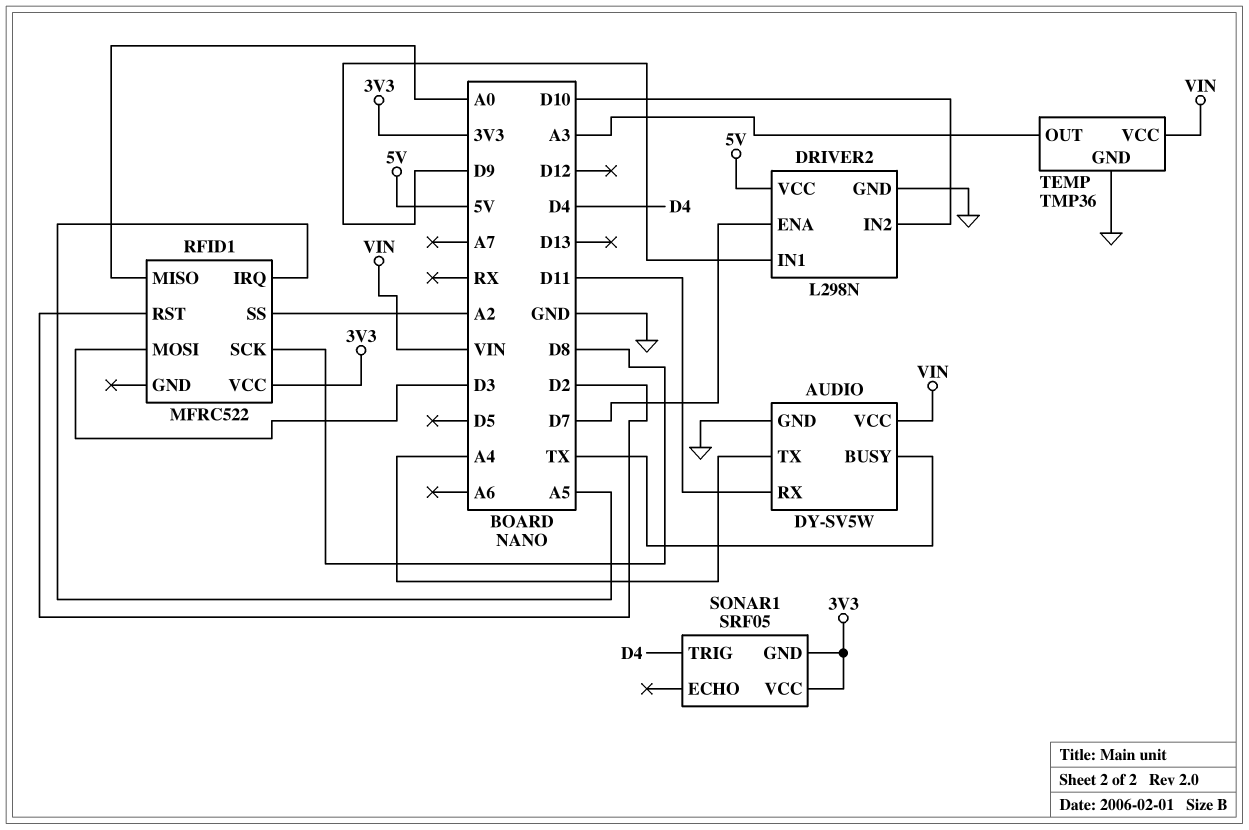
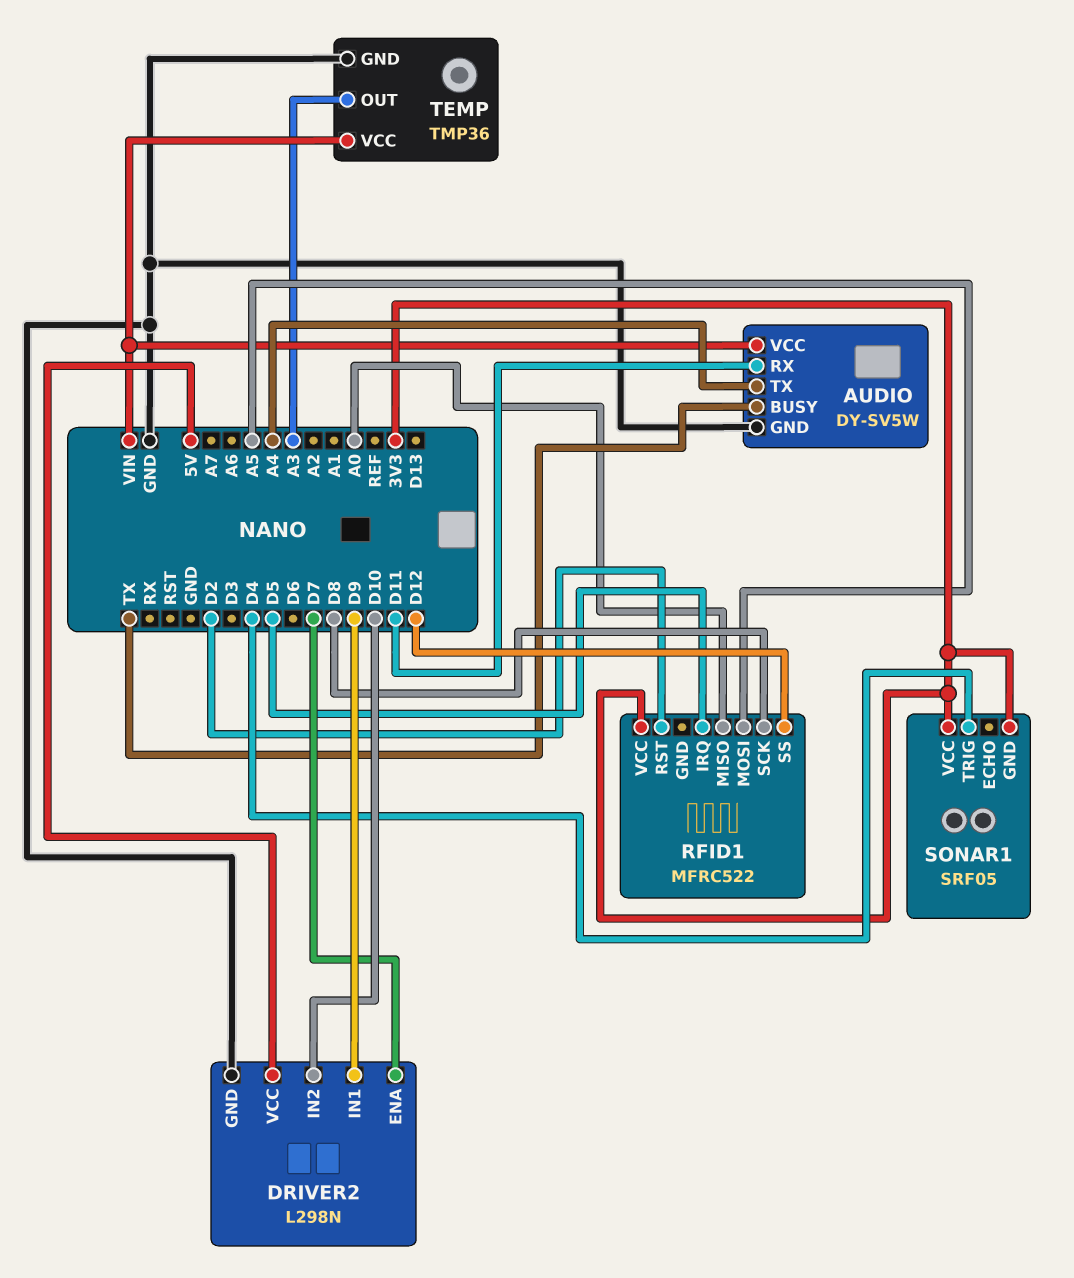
RFID1 pin IRQ: A5 -> D5
RFID1 pin MOSI: D3 -> A5
RFID1 pin SS: A2 -> D12

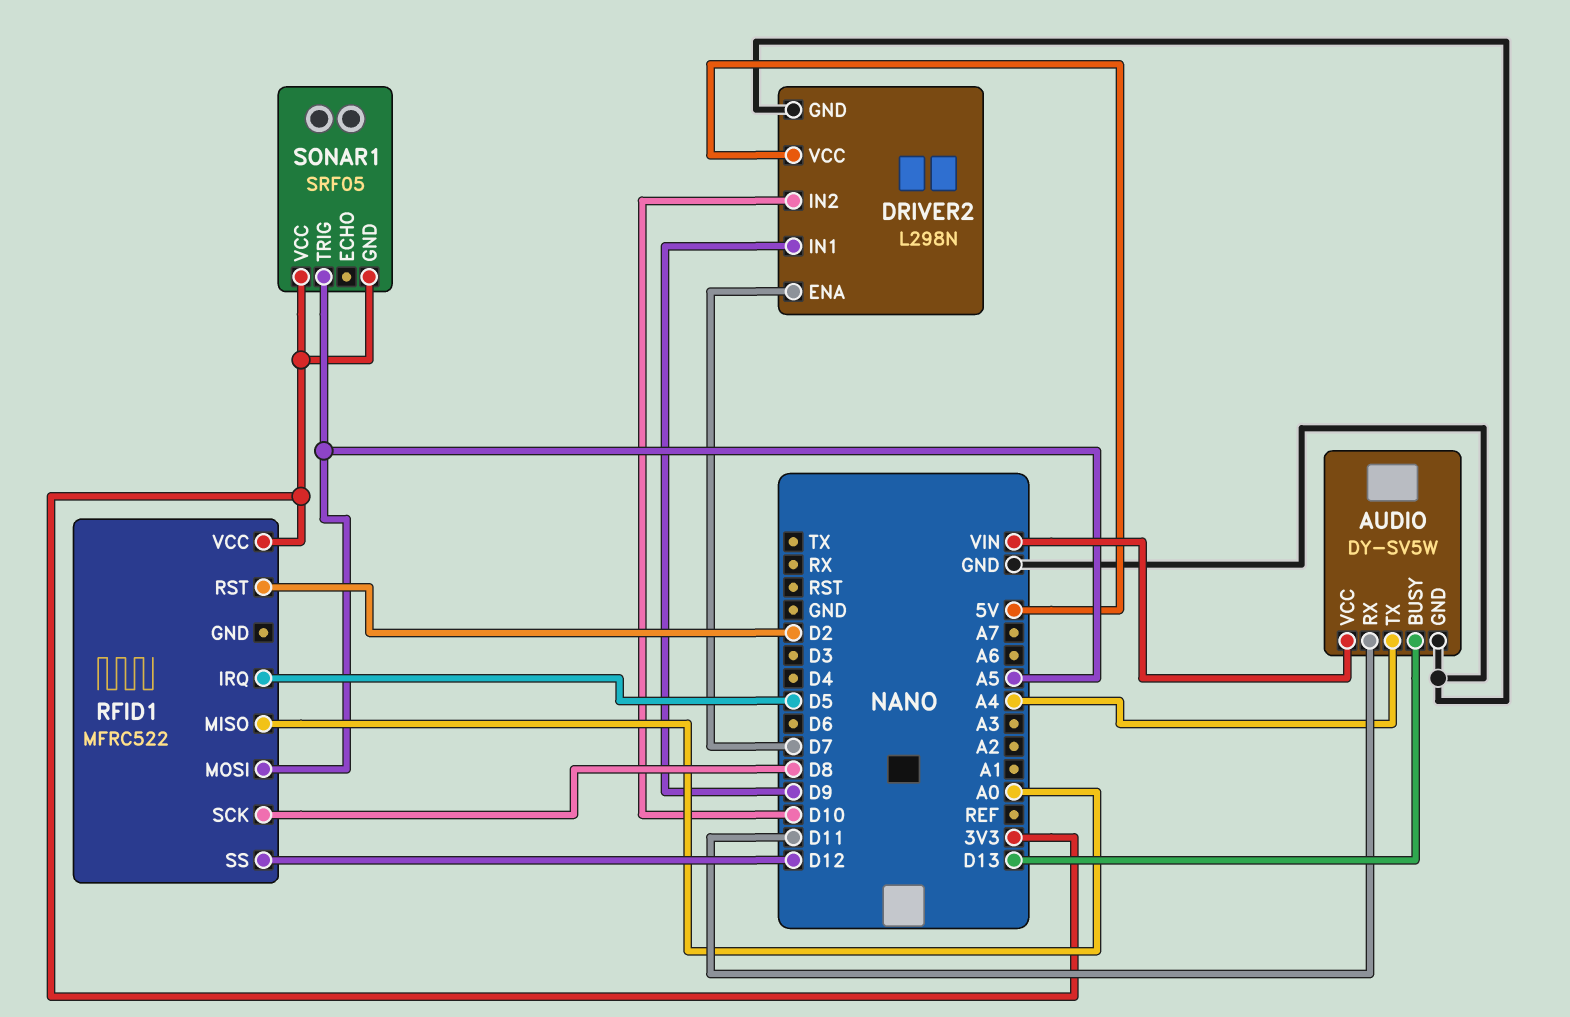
AUDIO pin BUSY: TX -> D13
SONAR1 pin TRIG: D4 -> A5
TEMP: TMP36 -> none
TEMP pin GND: GND -> none
TEMP pin OUT: A3 -> none
TEMP pin VCC: VIN -> none

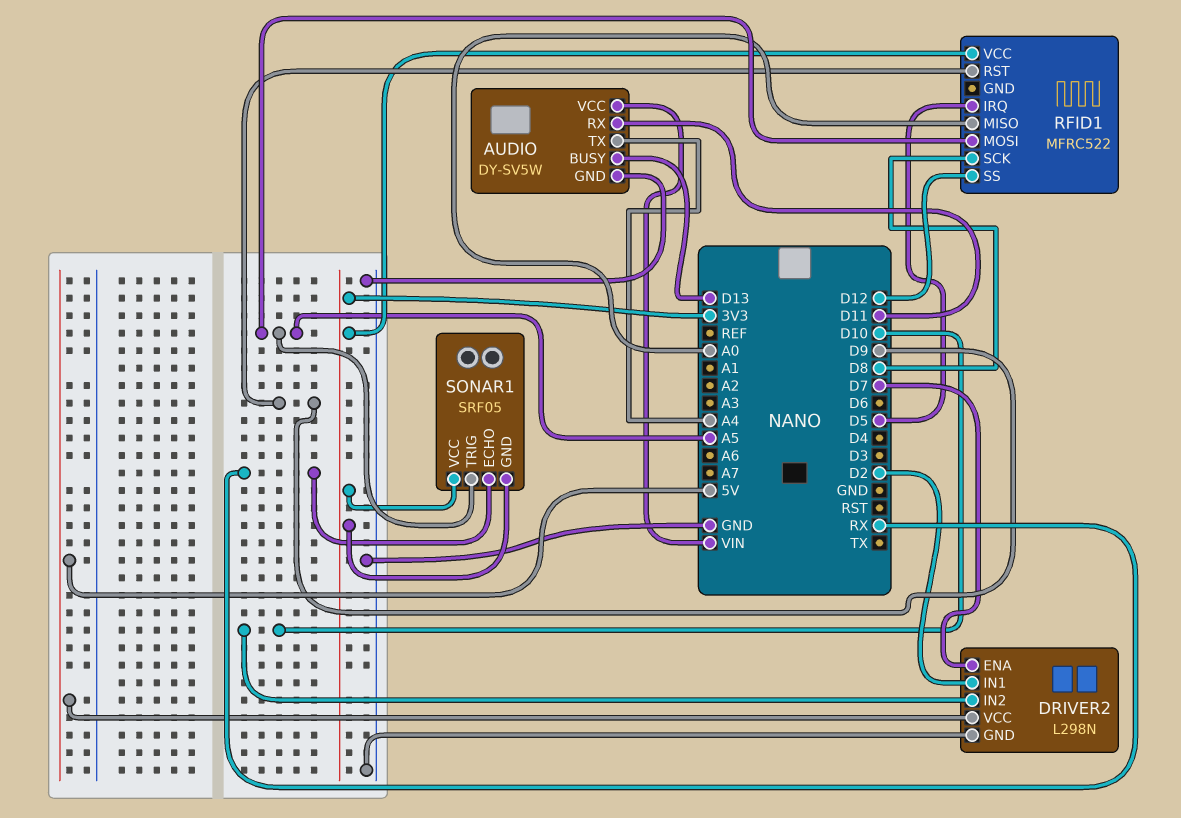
DRIVER2 pin IN1: D9 -> D2
RFID1 pin RST: D2 -> D9
SONAR1 pin ECHO: none -> RX

